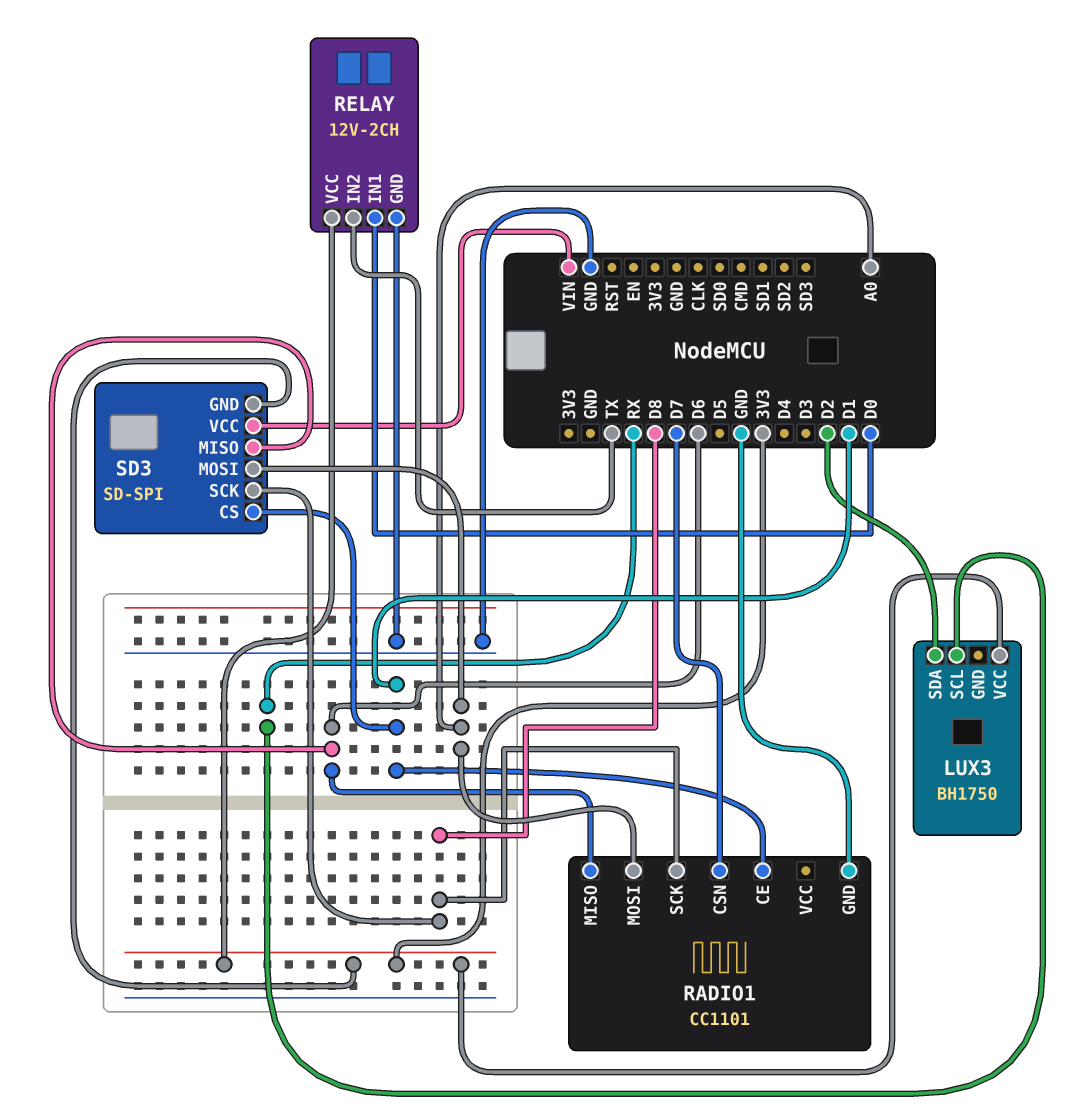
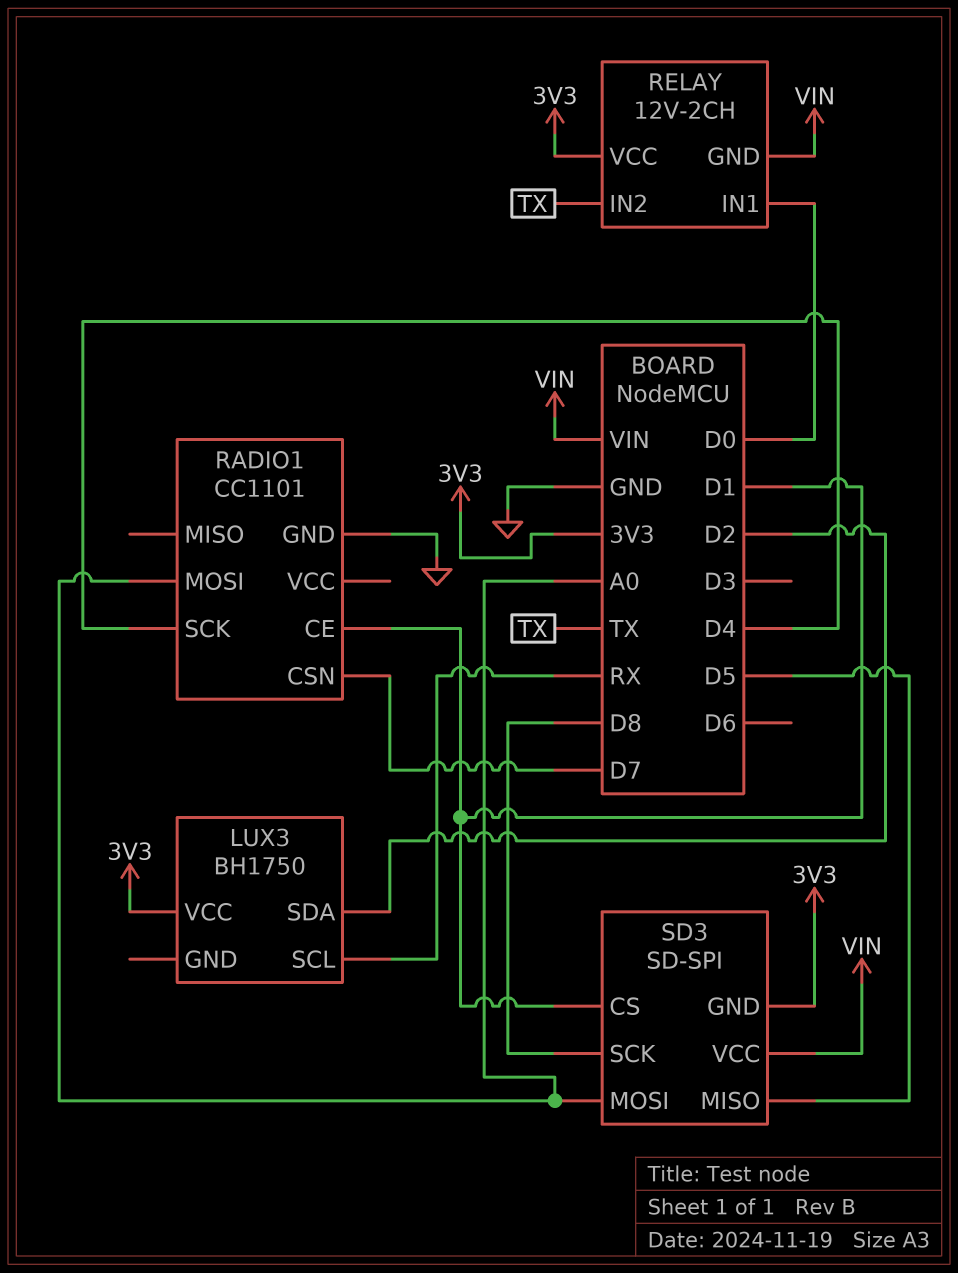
RADIO1 pin MISO: D6 -> none
RADIO1 pin SCK: D8 -> D4
RELAY pin GND: GND -> VIN
SD3 pin MISO: D6 -> D5

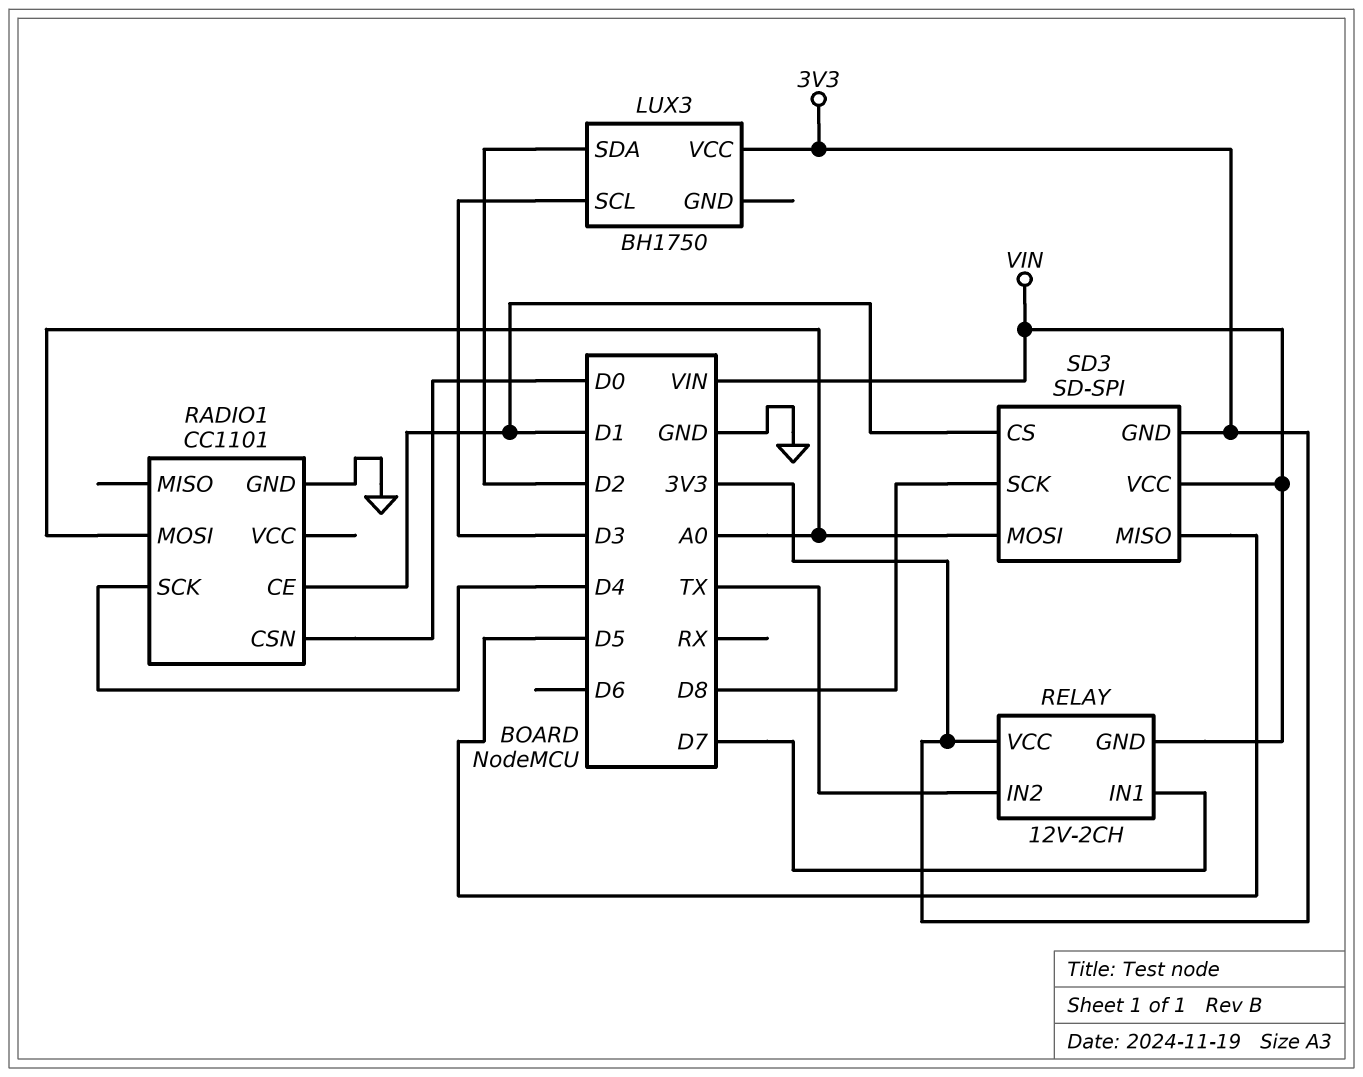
LUX3 pin SCL: RX -> D3
RADIO1 pin CSN: D7 -> D0
RELAY pin IN1: D0 -> D7

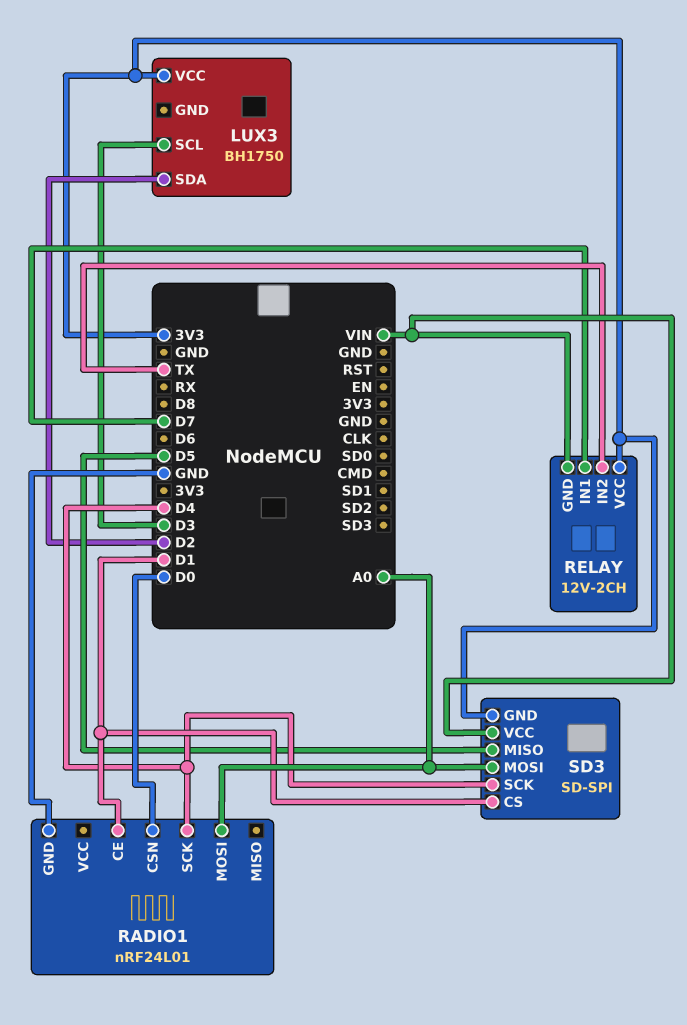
RADIO1: CC1101 -> nRF24L01
SD3 pin SCK: D8 -> D4

